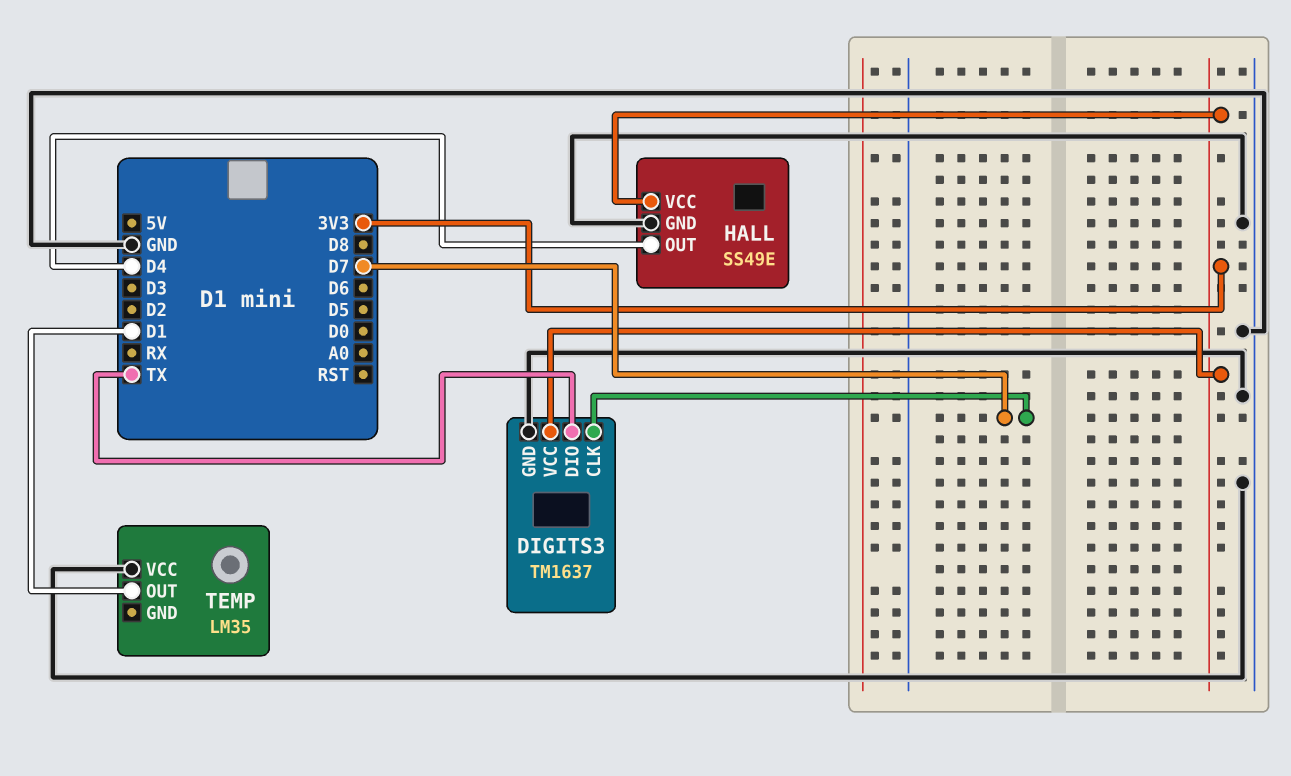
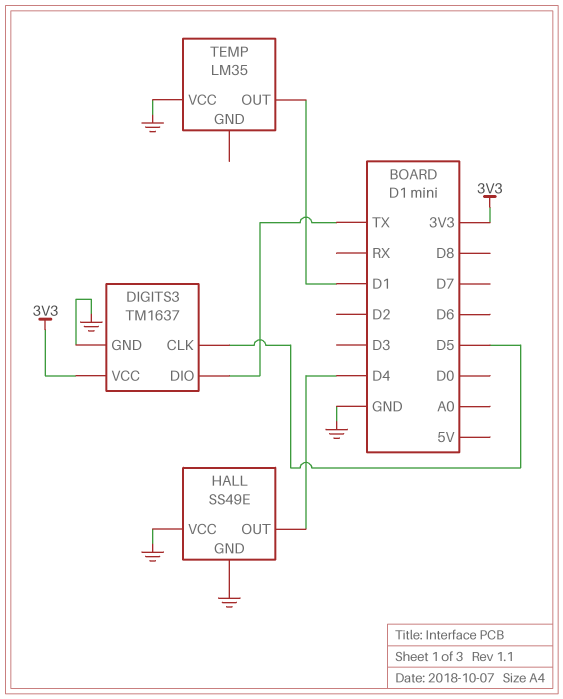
DIGITS3 pin CLK: D7 -> D5
HALL pin VCC: 3V3 -> GND

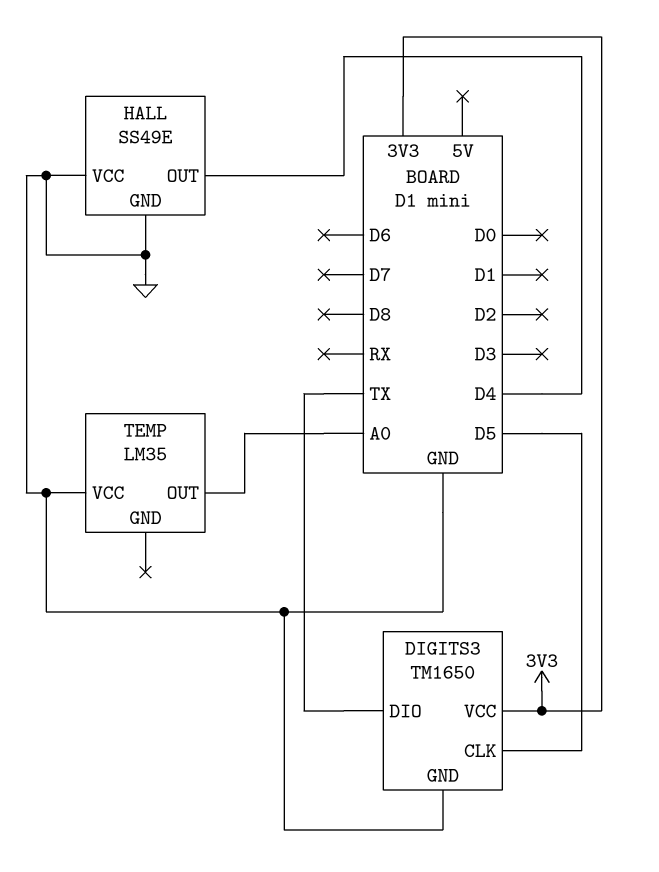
DIGITS3: TM1637 -> TM1650
TEMP pin OUT: D1 -> A0

